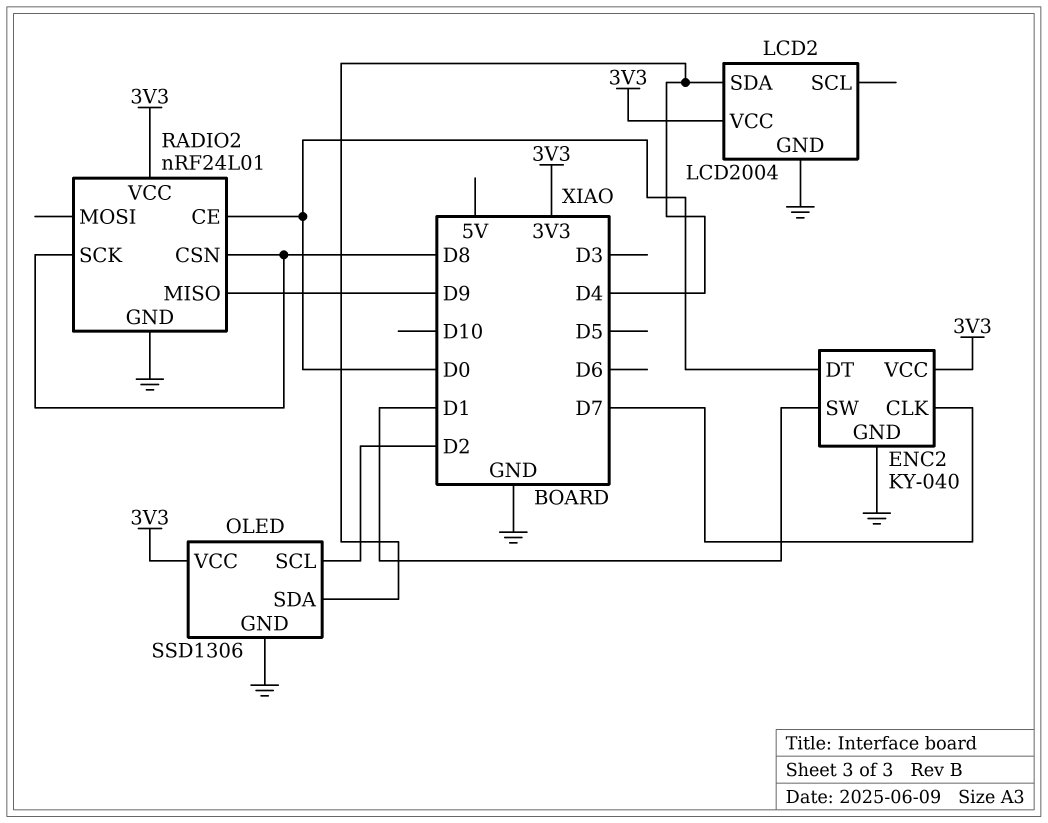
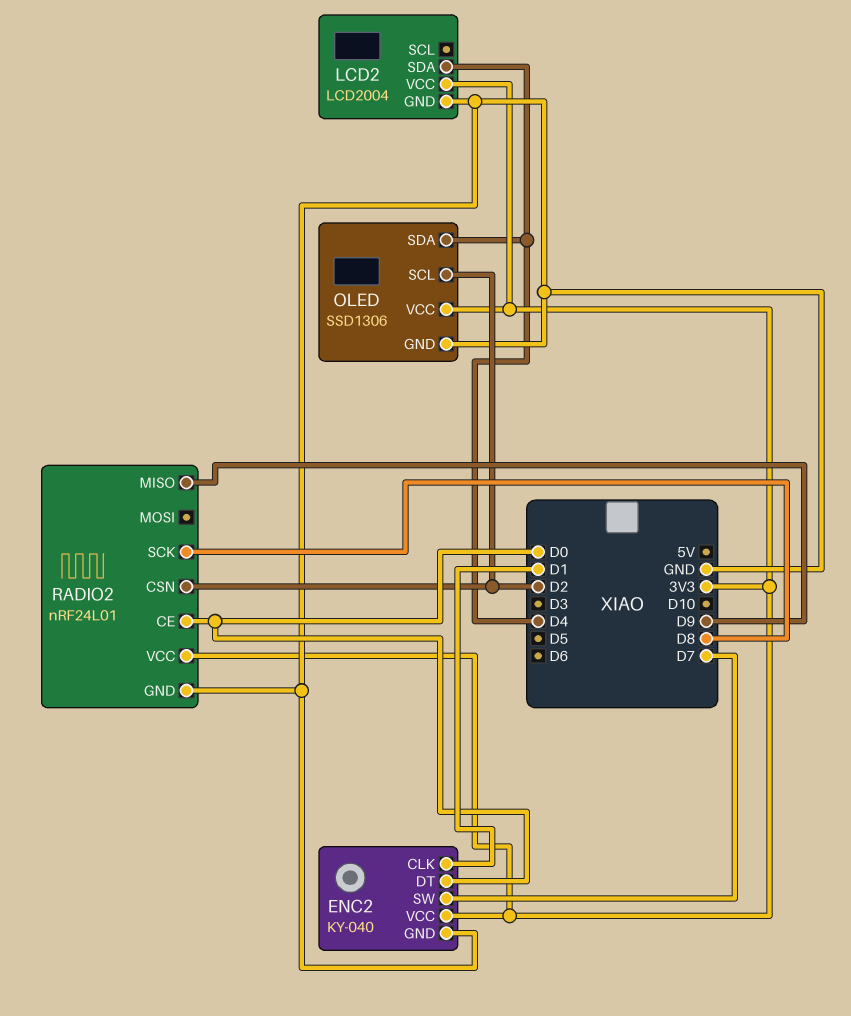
ENC2 pin CLK: D7 -> D1
ENC2 pin SW: D1 -> D7
RADIO2 pin CSN: D8 -> D2

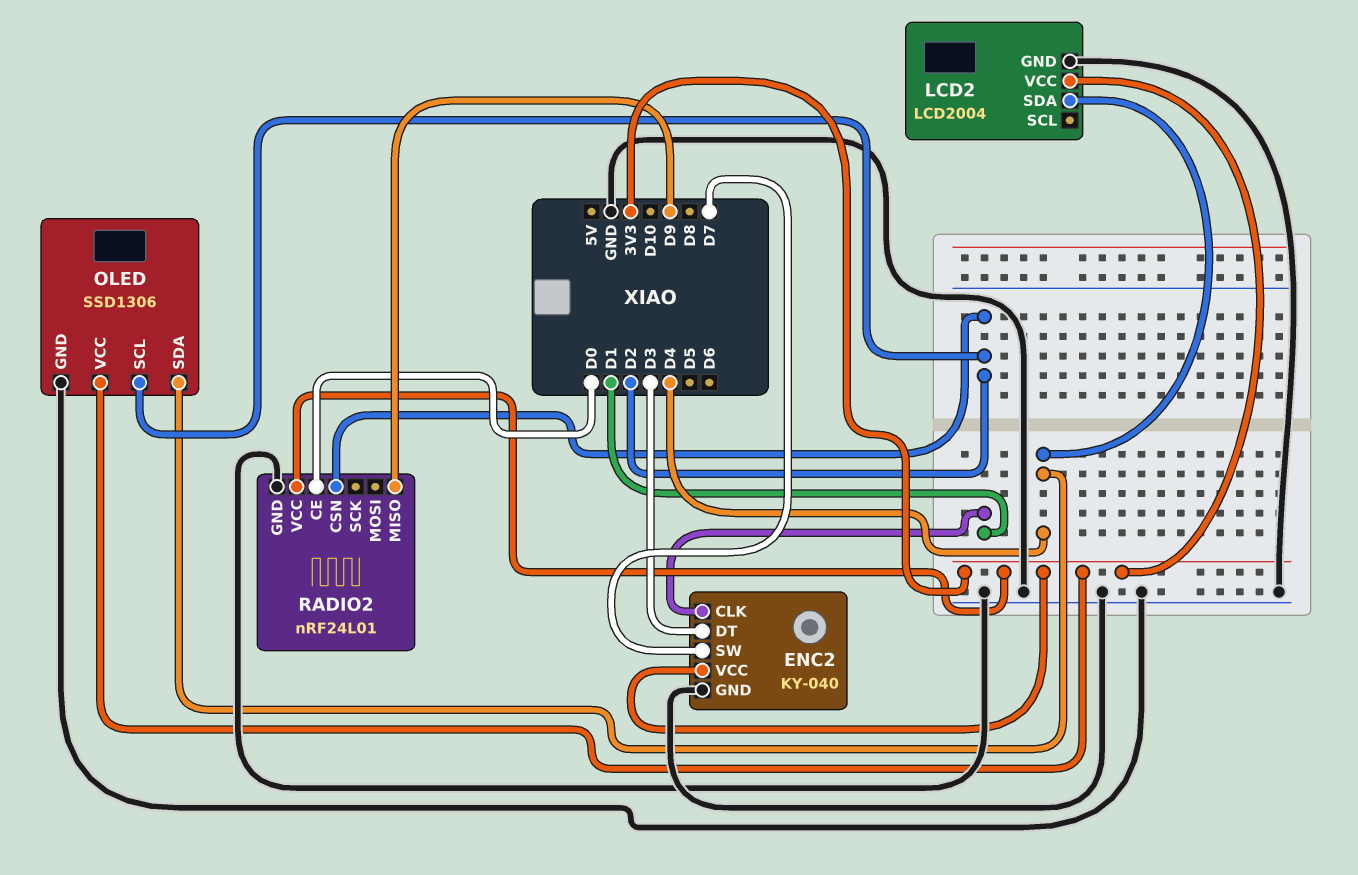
ENC2 pin DT: D0 -> D3
RADIO2 pin SCK: D8 -> none

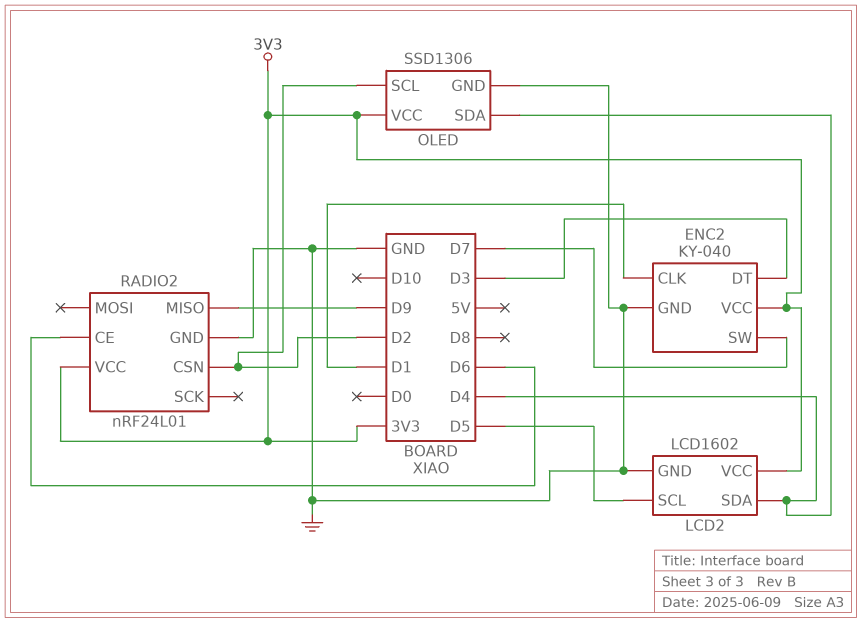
LCD2: LCD2004 -> LCD1602
LCD2 pin SCL: none -> D5
RADIO2 pin CE: D0 -> D6

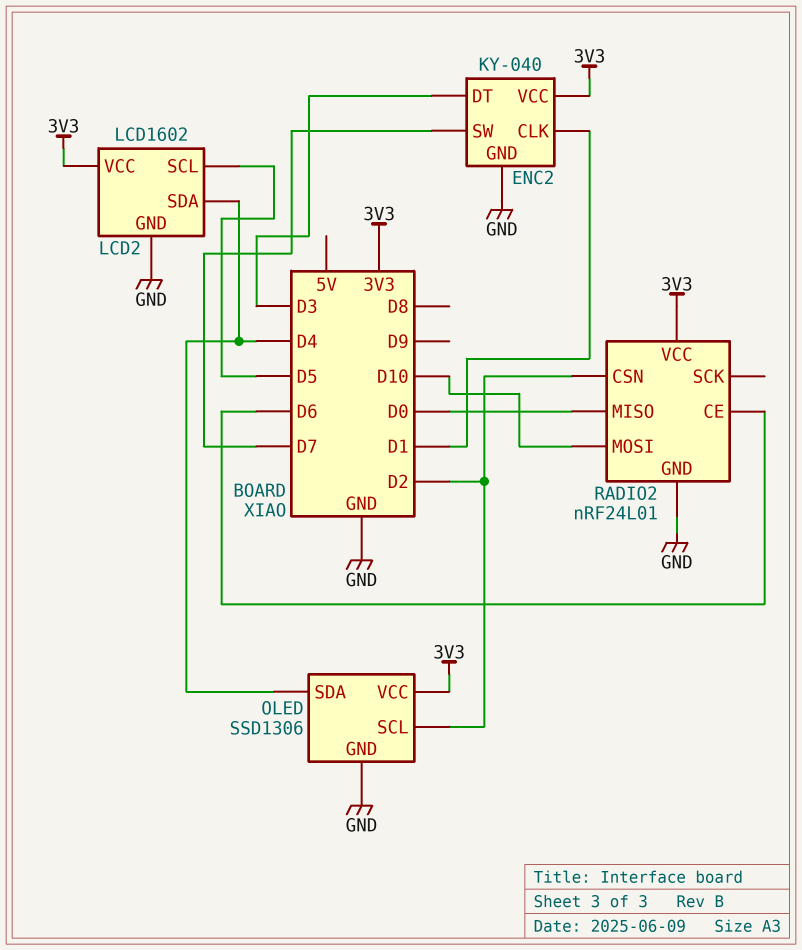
RADIO2 pin MISO: D9 -> D0
RADIO2 pin MOSI: none -> D10

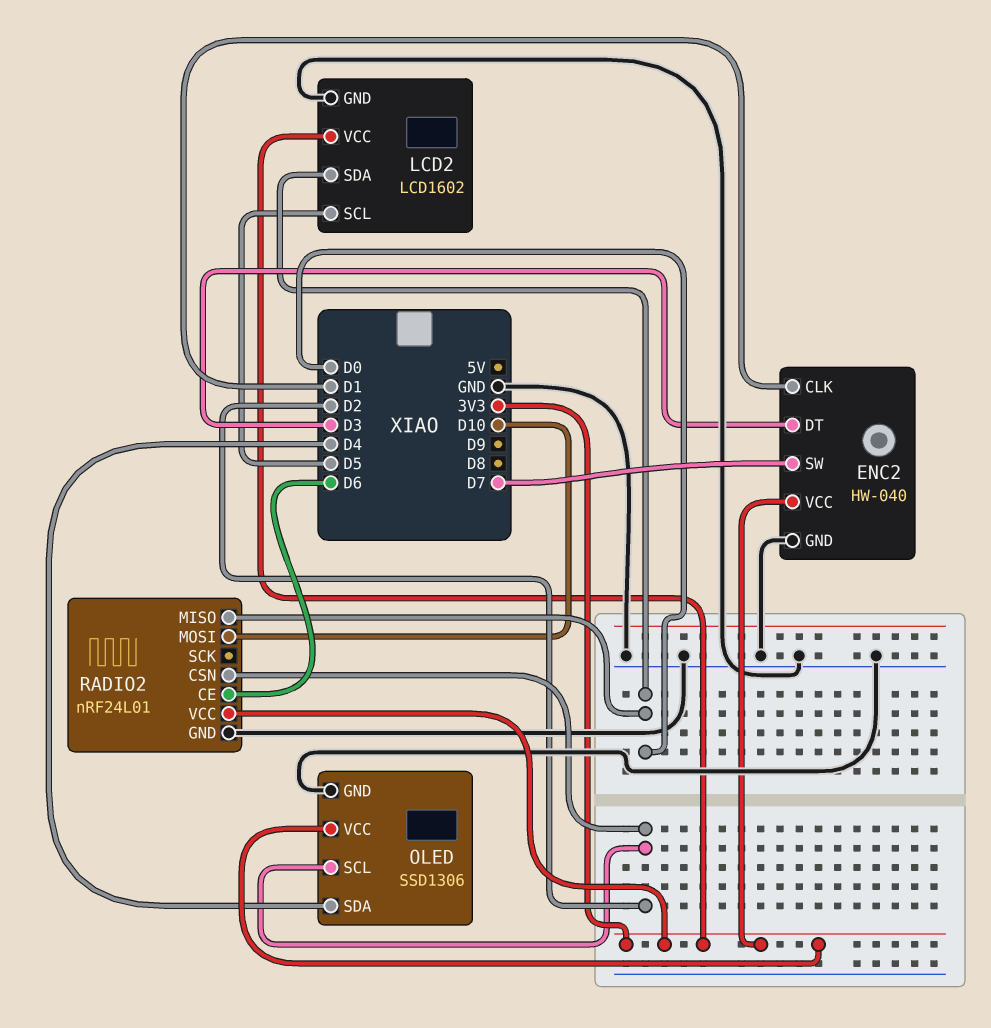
ENC2: KY-040 -> HW-040
LCD2 pin SDA: D4 -> D0

